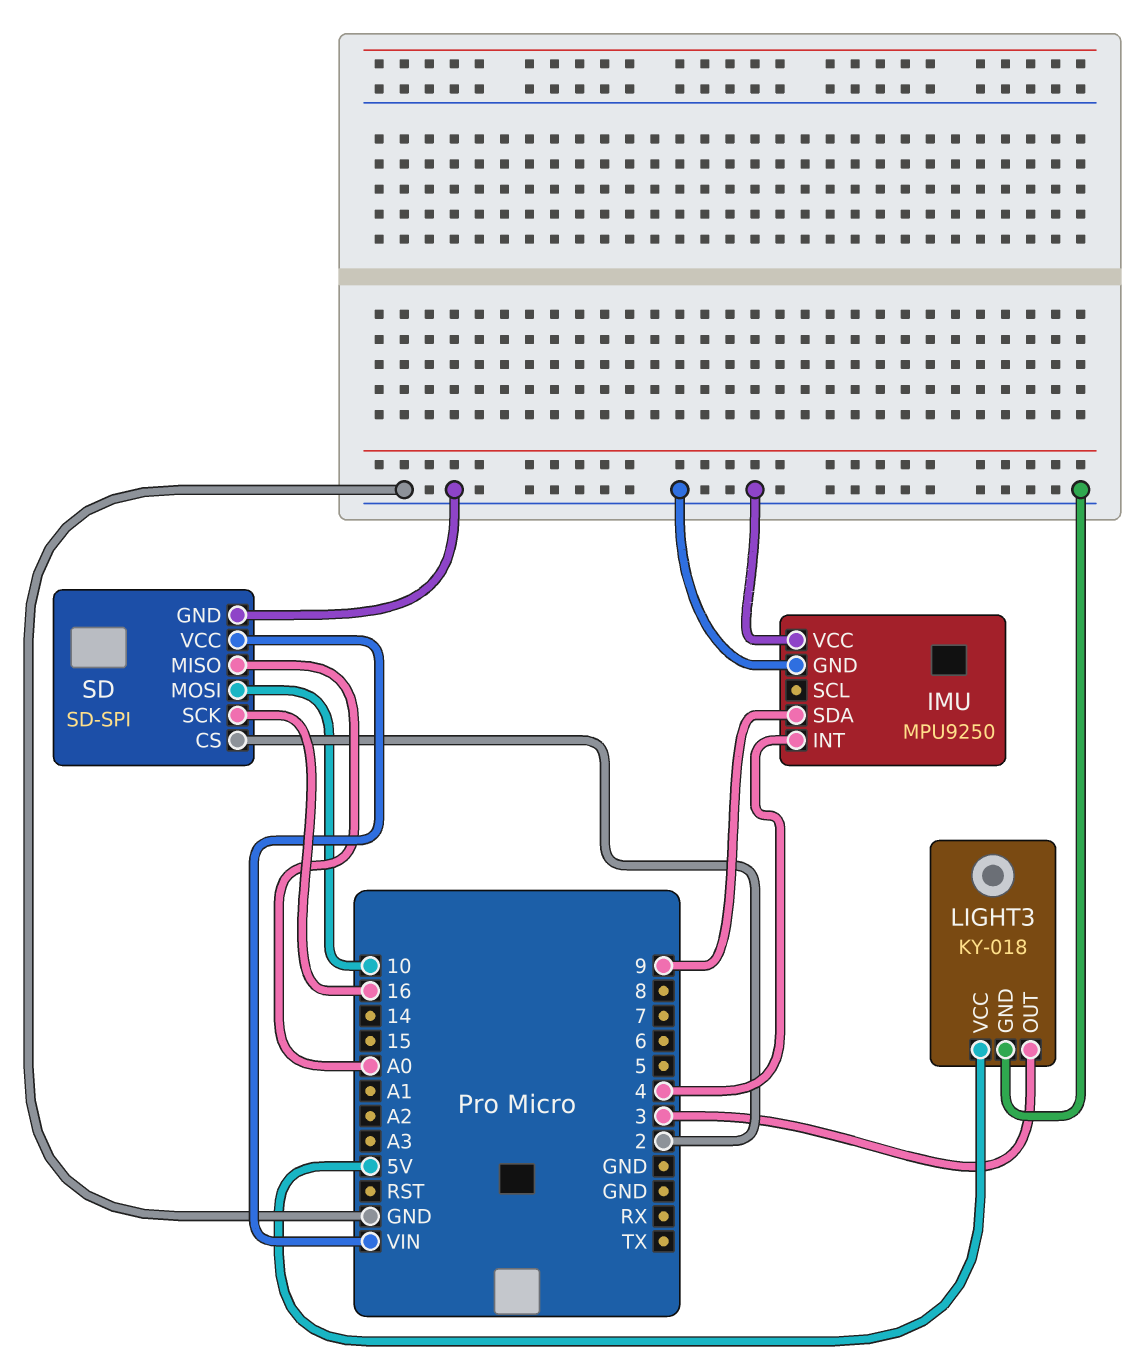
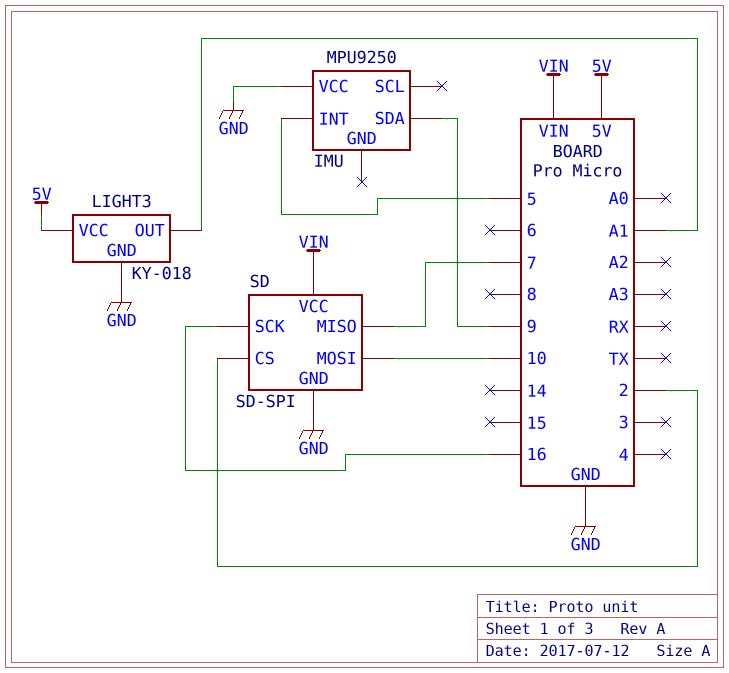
IMU pin GND: GND -> none
IMU pin INT: 4 -> 5
LIGHT3 pin OUT: 3 -> A1
SD pin MISO: A0 -> 7

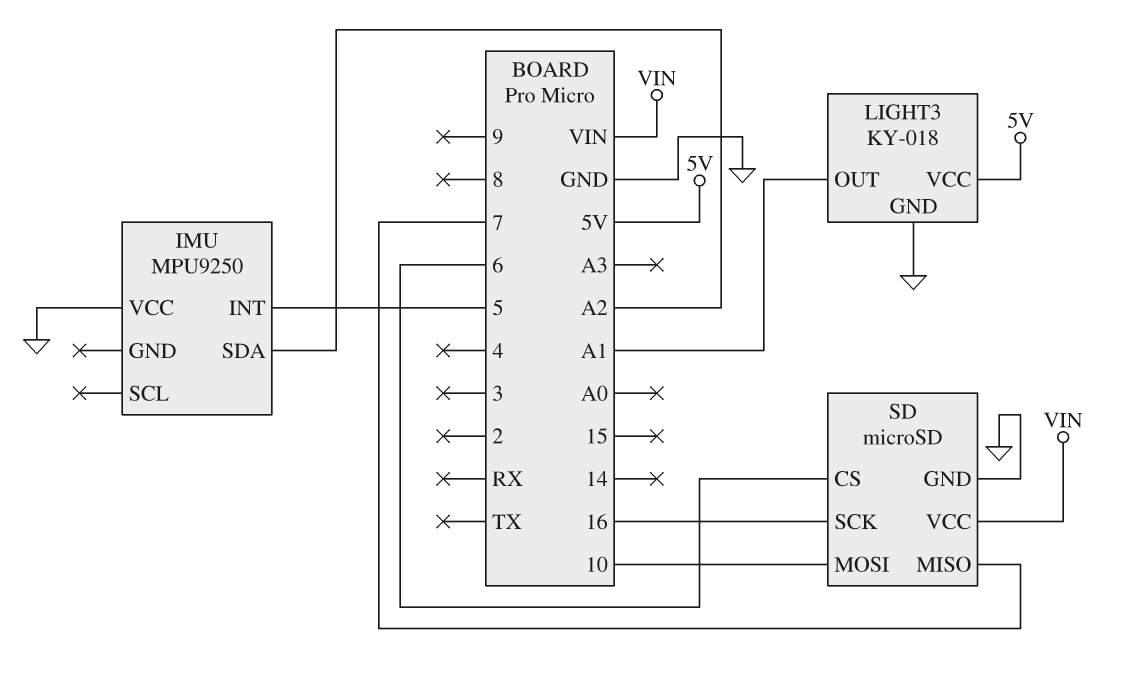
IMU pin SDA: 9 -> A2
SD: SD-SPI -> microSD
SD pin CS: 2 -> 6

